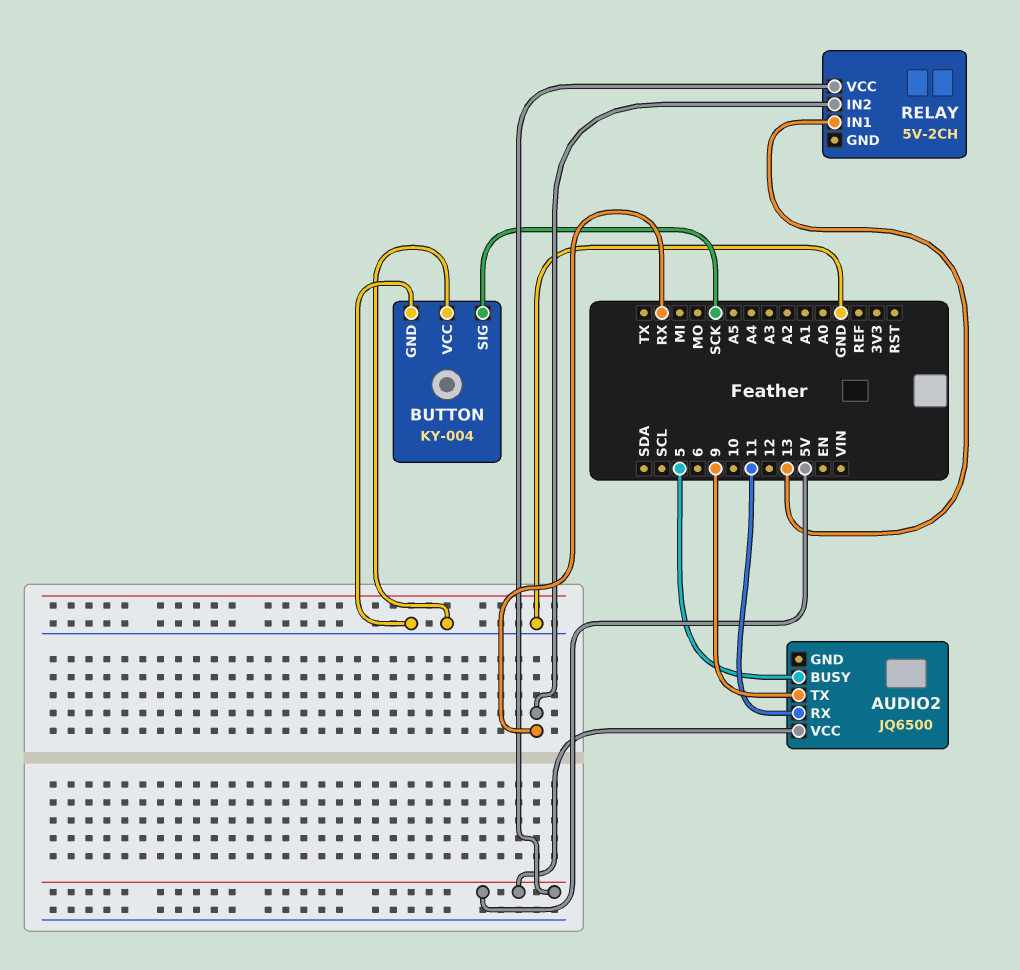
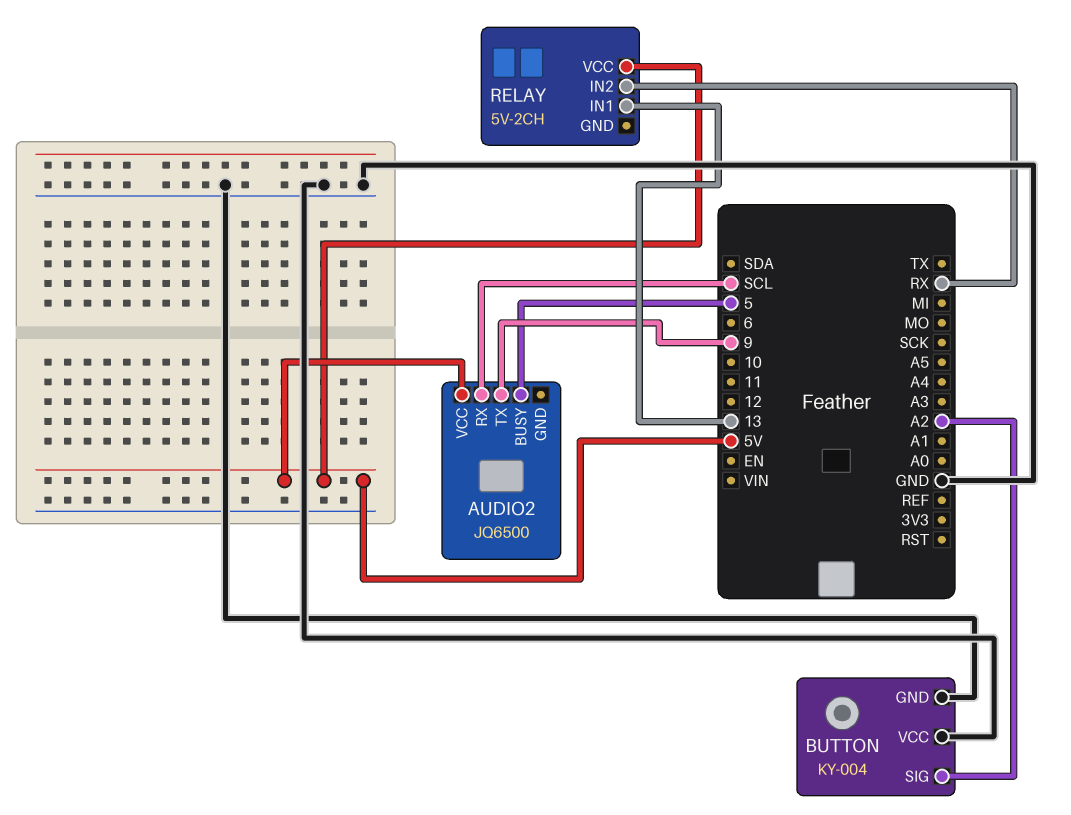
AUDIO2 pin RX: 11 -> SCL
BUTTON pin SIG: SCK -> A2

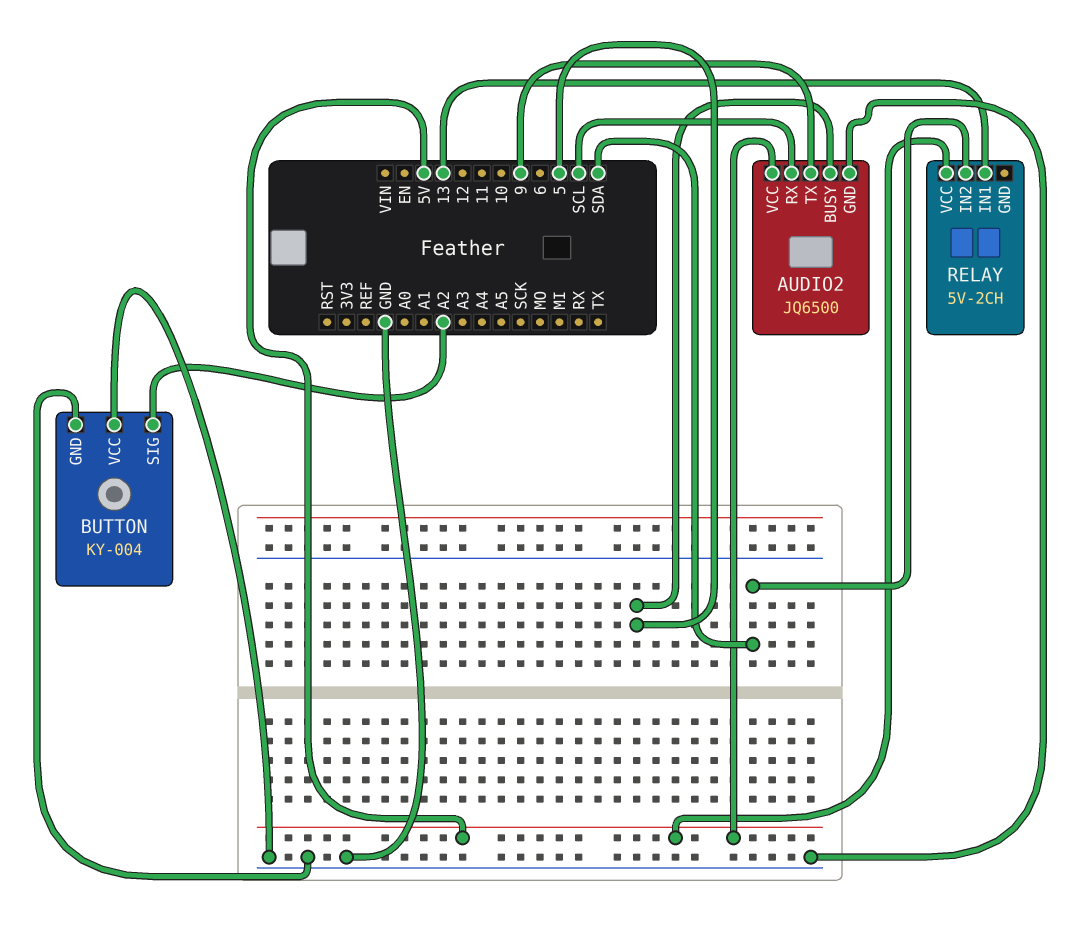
AUDIO2 pin GND: none -> GND
RELAY pin IN2: RX -> SDA

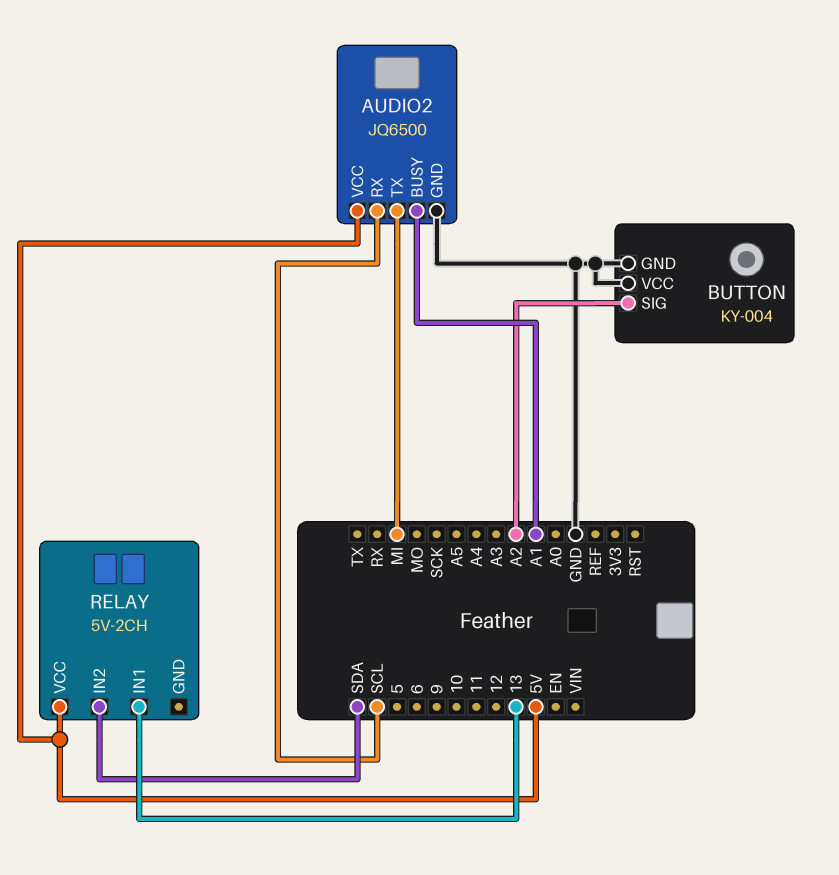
AUDIO2 pin BUSY: 5 -> A1
AUDIO2 pin TX: 9 -> MI

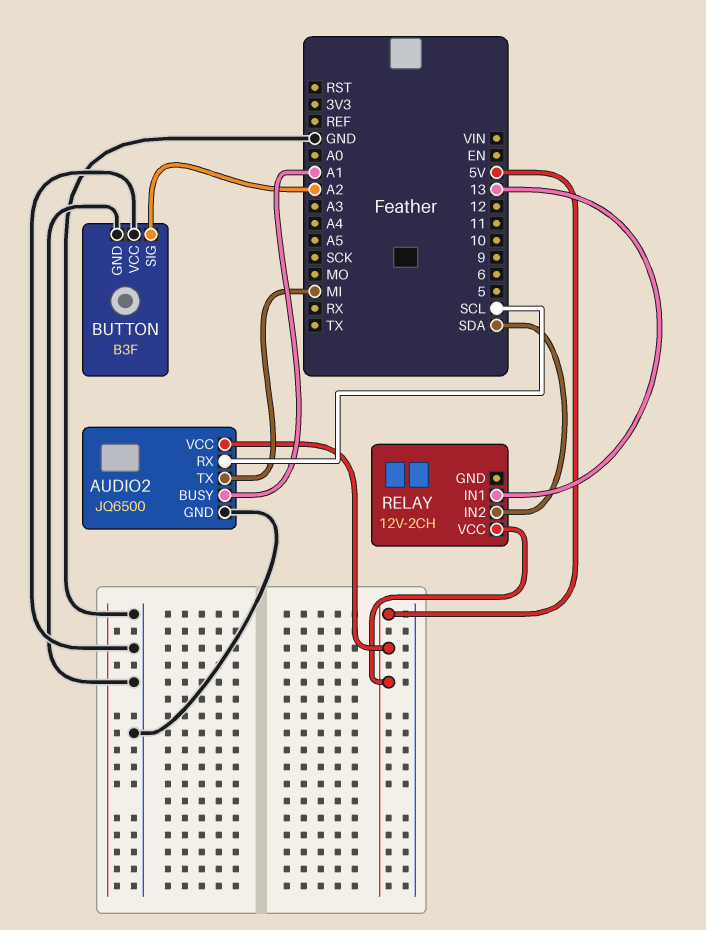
BUTTON: KY-004 -> B3F
RELAY: 5V-2CH -> 12V-2CH

